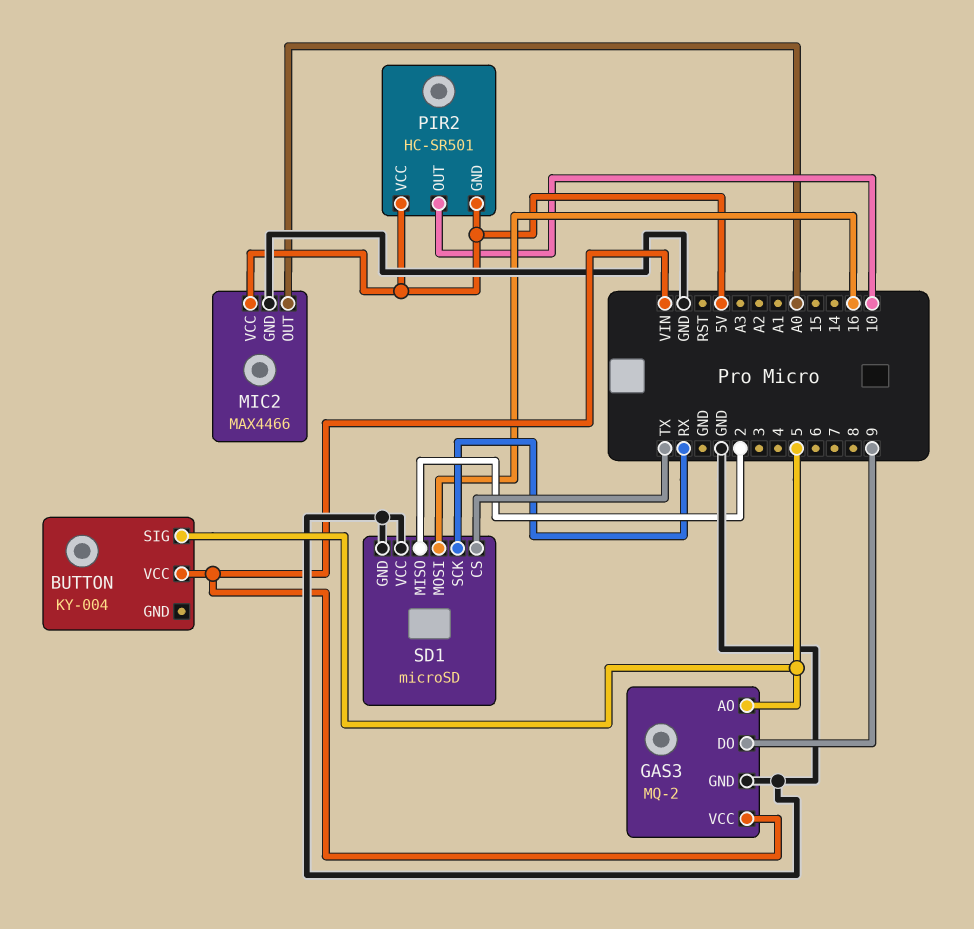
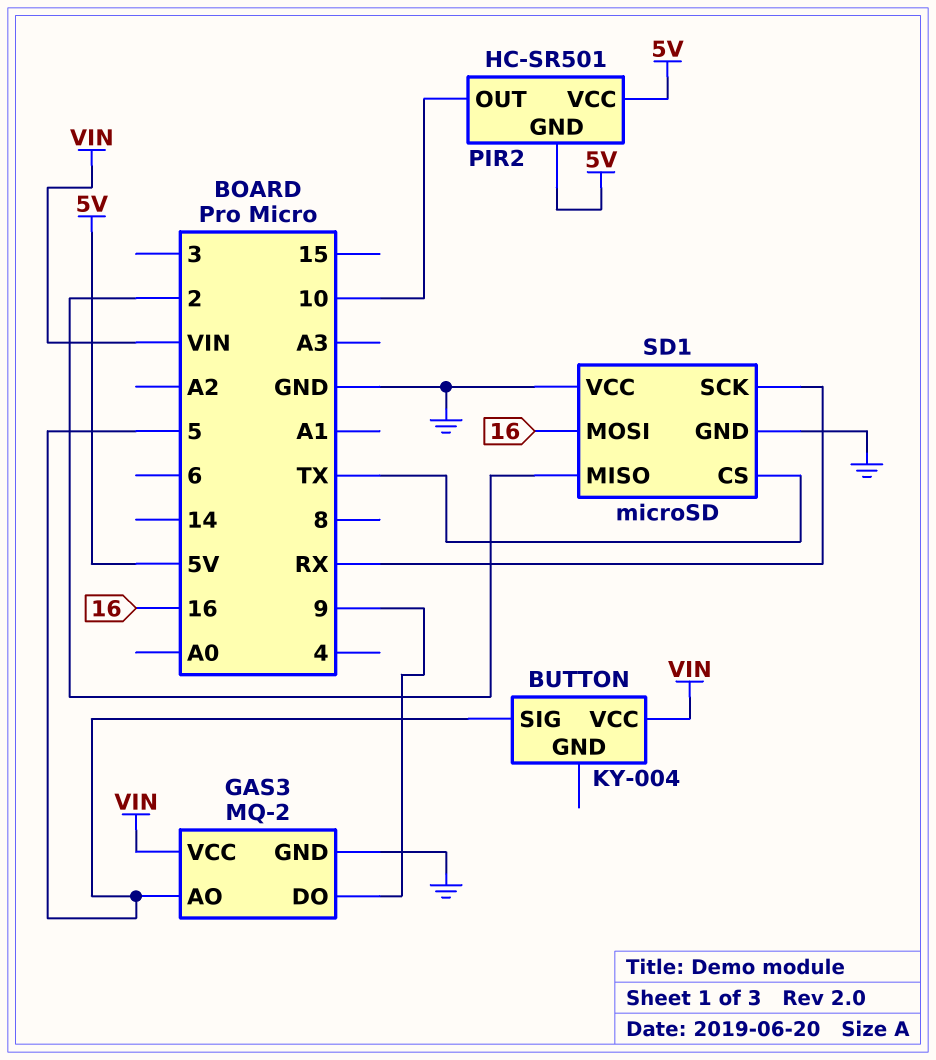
MIC2: MAX4466 -> none
MIC2 pin GND: GND -> none
MIC2 pin OUT: A0 -> none
MIC2 pin VCC: 5V -> none

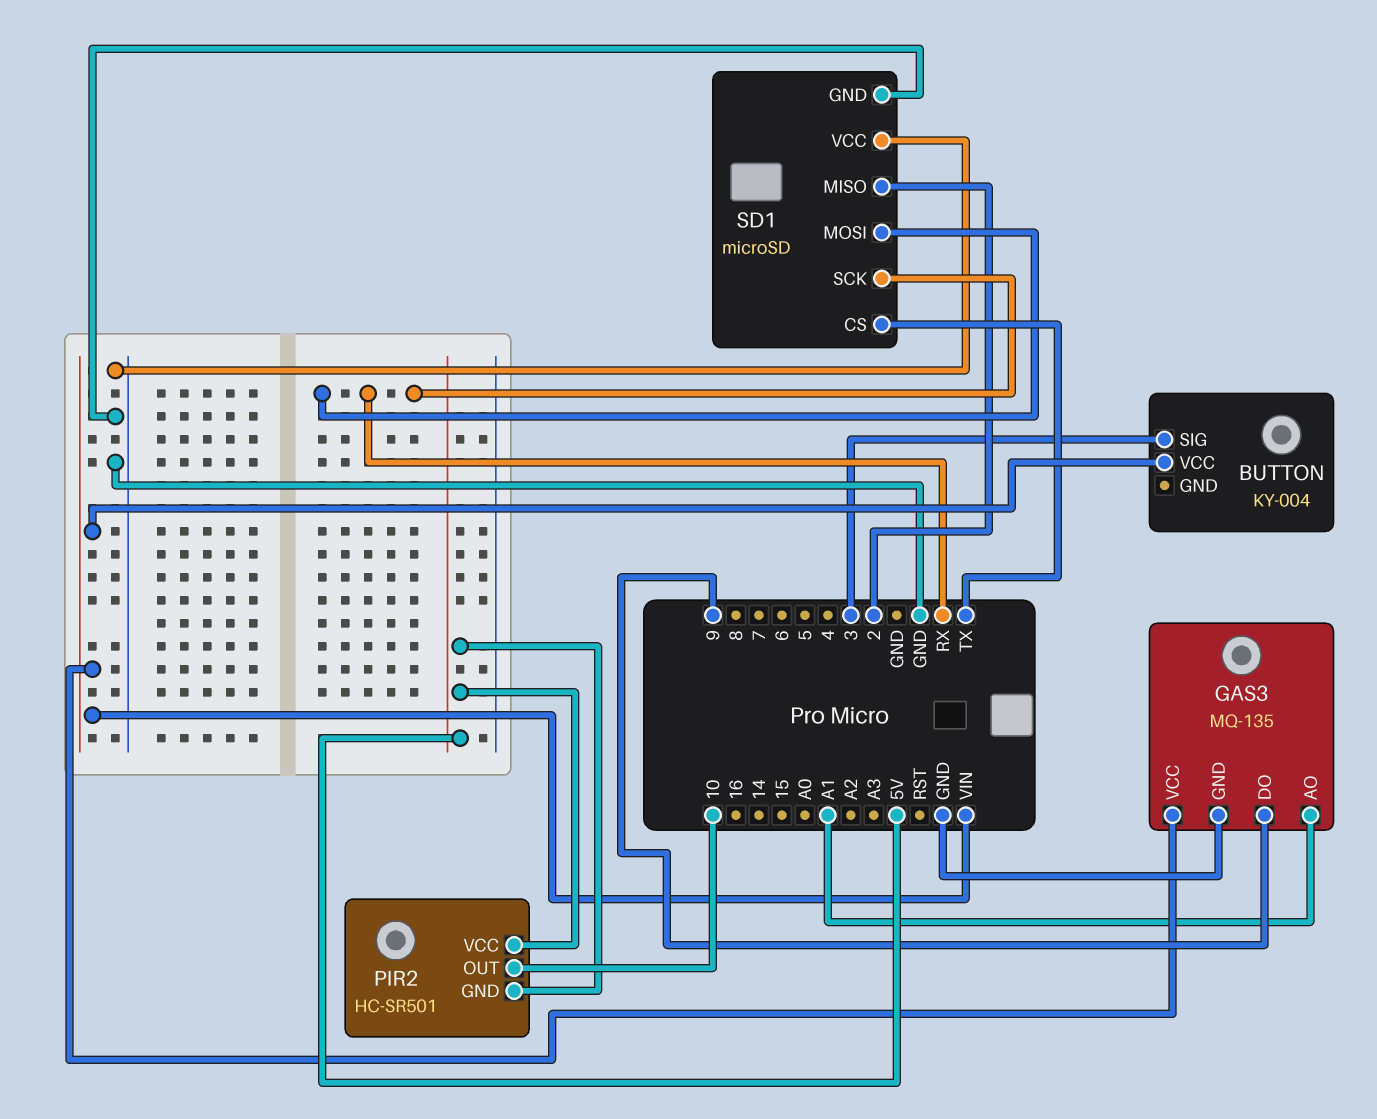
BUTTON pin SIG: 5 -> 3
GAS3: MQ-2 -> MQ-135
GAS3 pin AO: 5 -> A1
SD1 pin MOSI: 16 -> RX

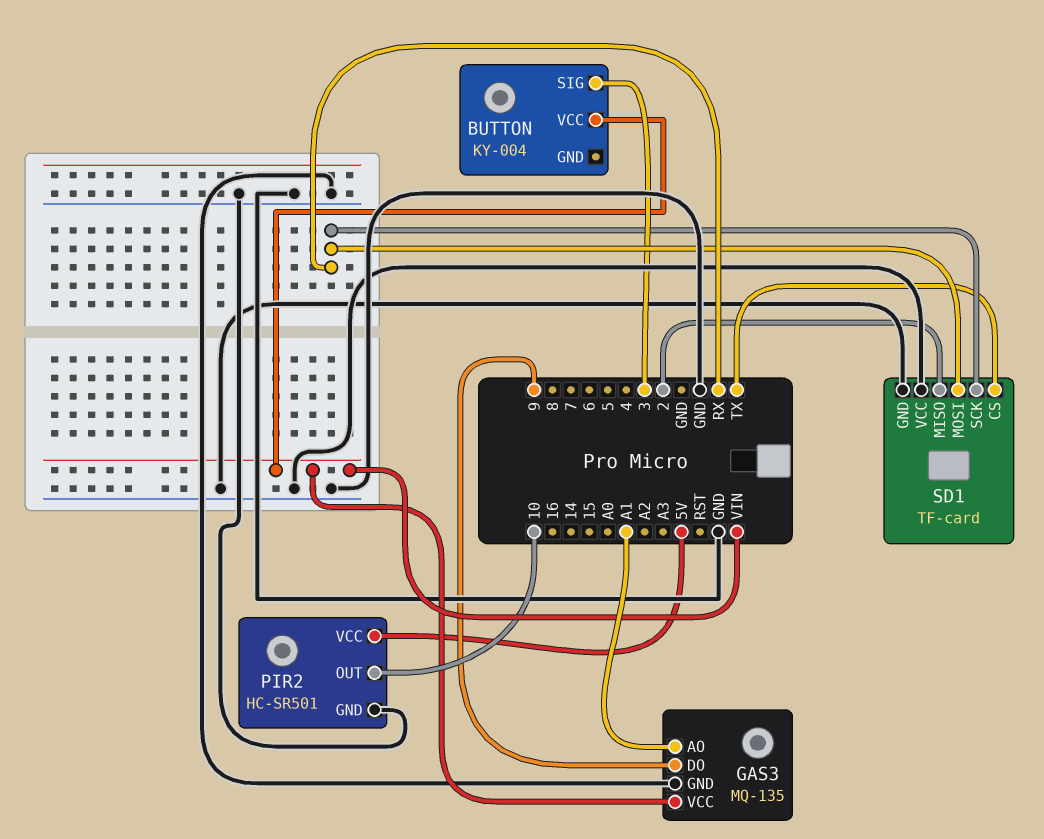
PIR2 pin GND: 5V -> GND
SD1: microSD -> TF-card

